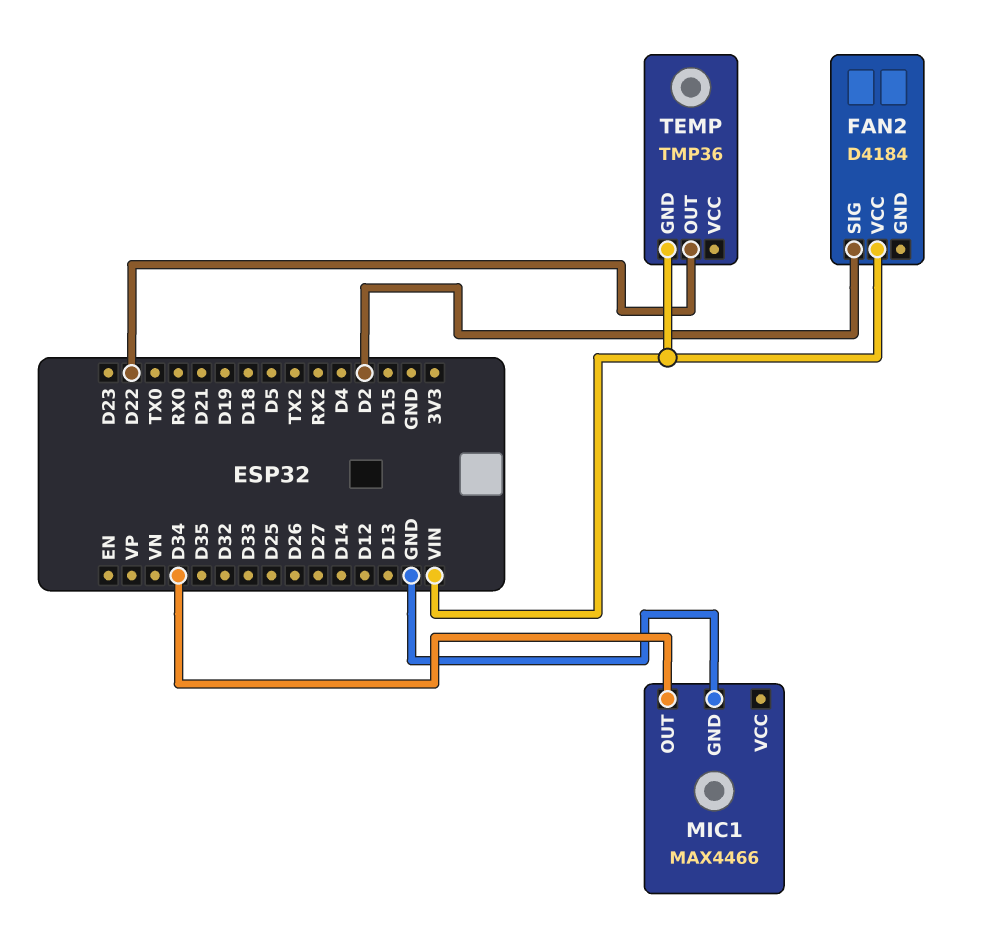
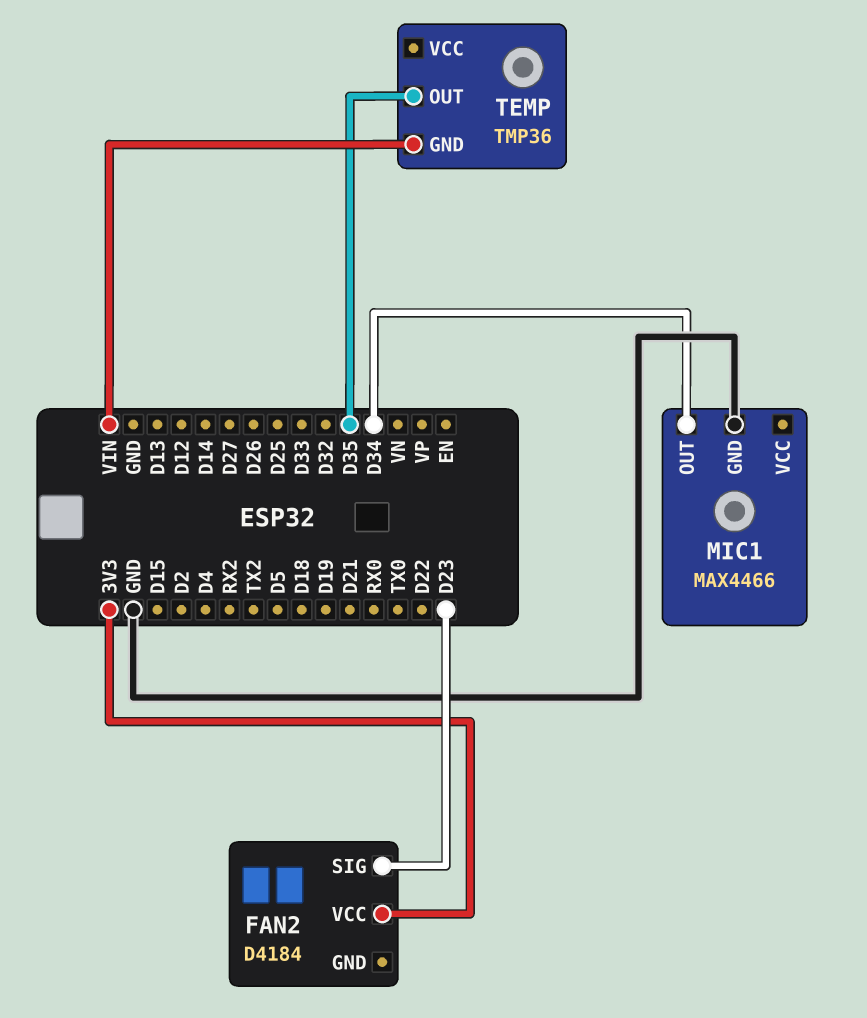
FAN2 pin SIG: D2 -> D23
FAN2 pin VCC: VIN -> 3V3
TEMP pin OUT: D22 -> D35

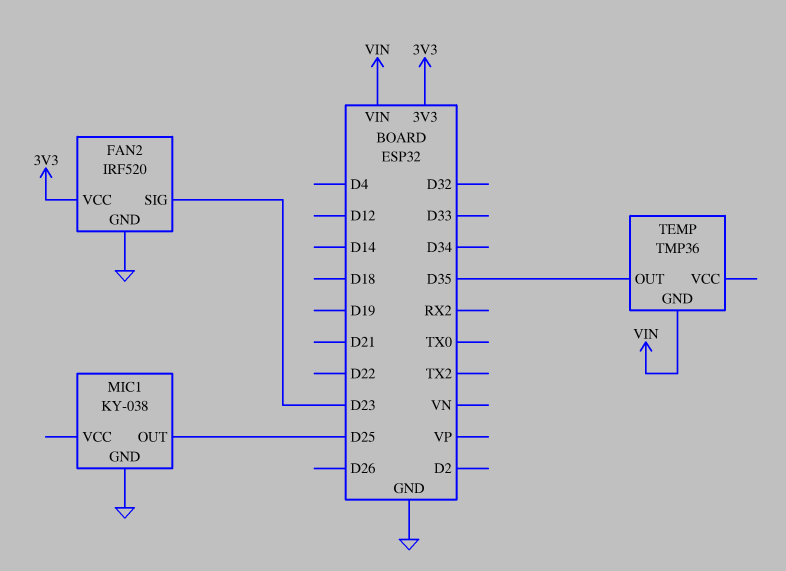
FAN2: D4184 -> IRF520
FAN2 pin GND: none -> GND
MIC1: MAX4466 -> KY-038
MIC1 pin OUT: D34 -> D25

